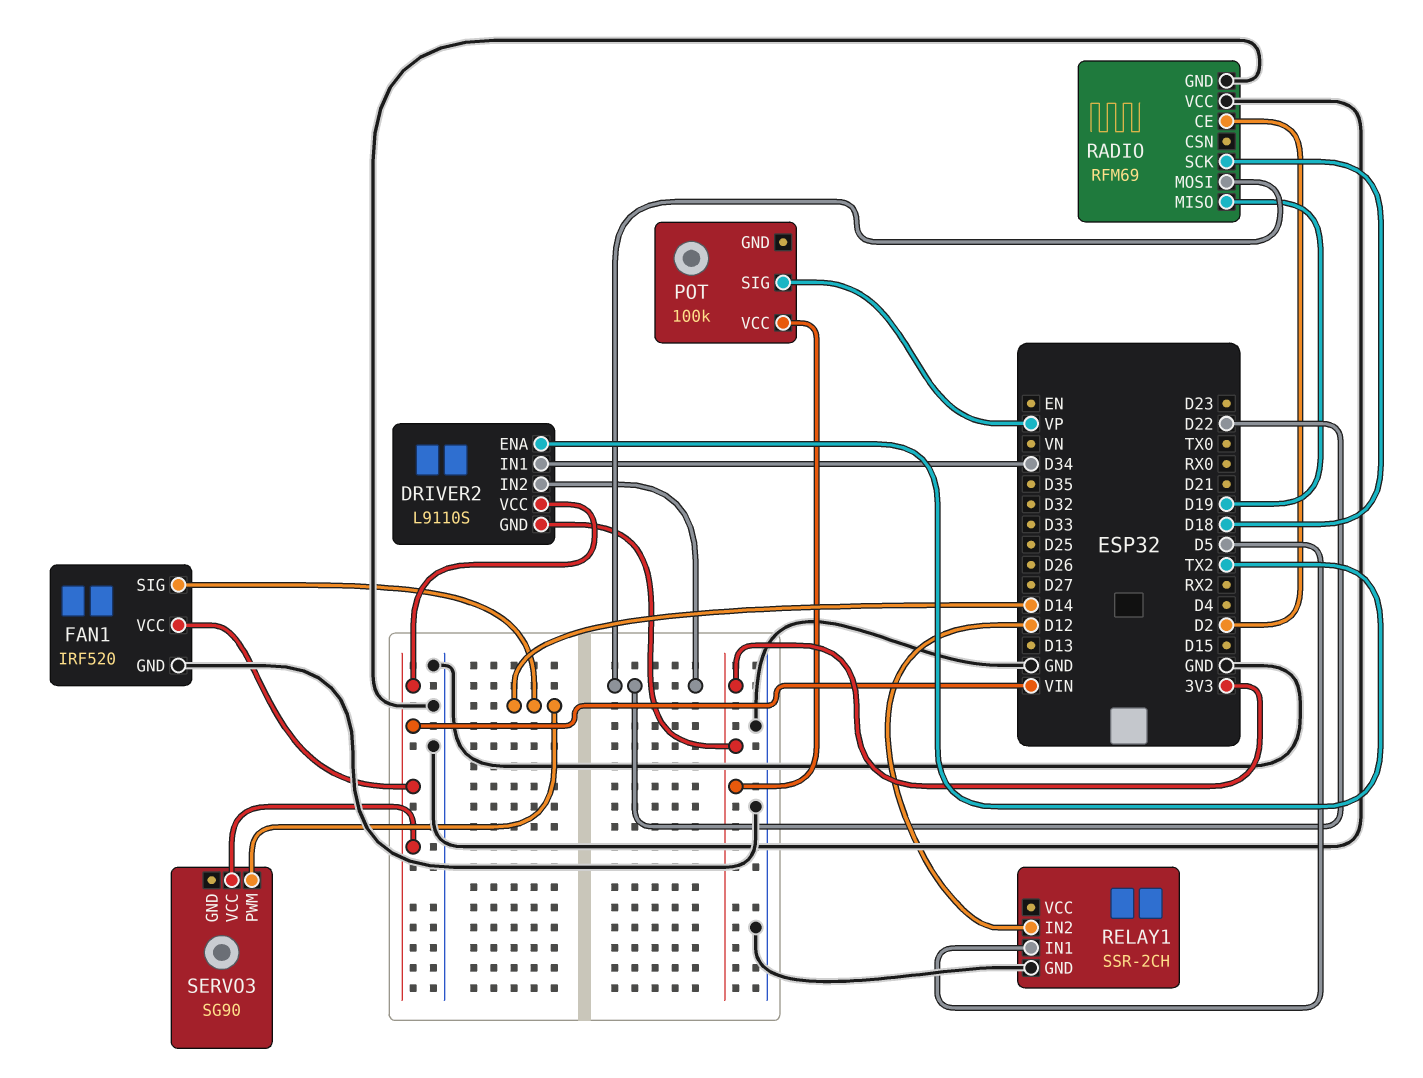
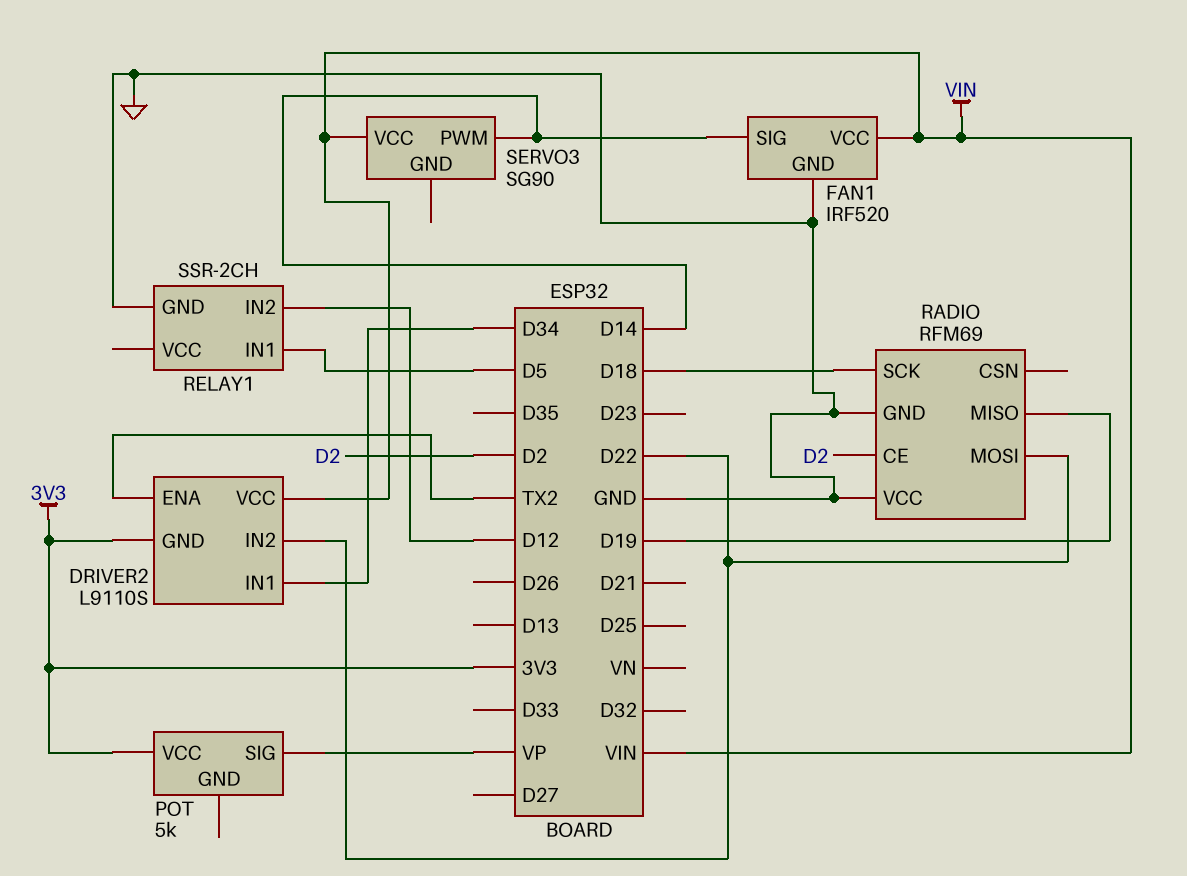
POT: 100k -> 5k

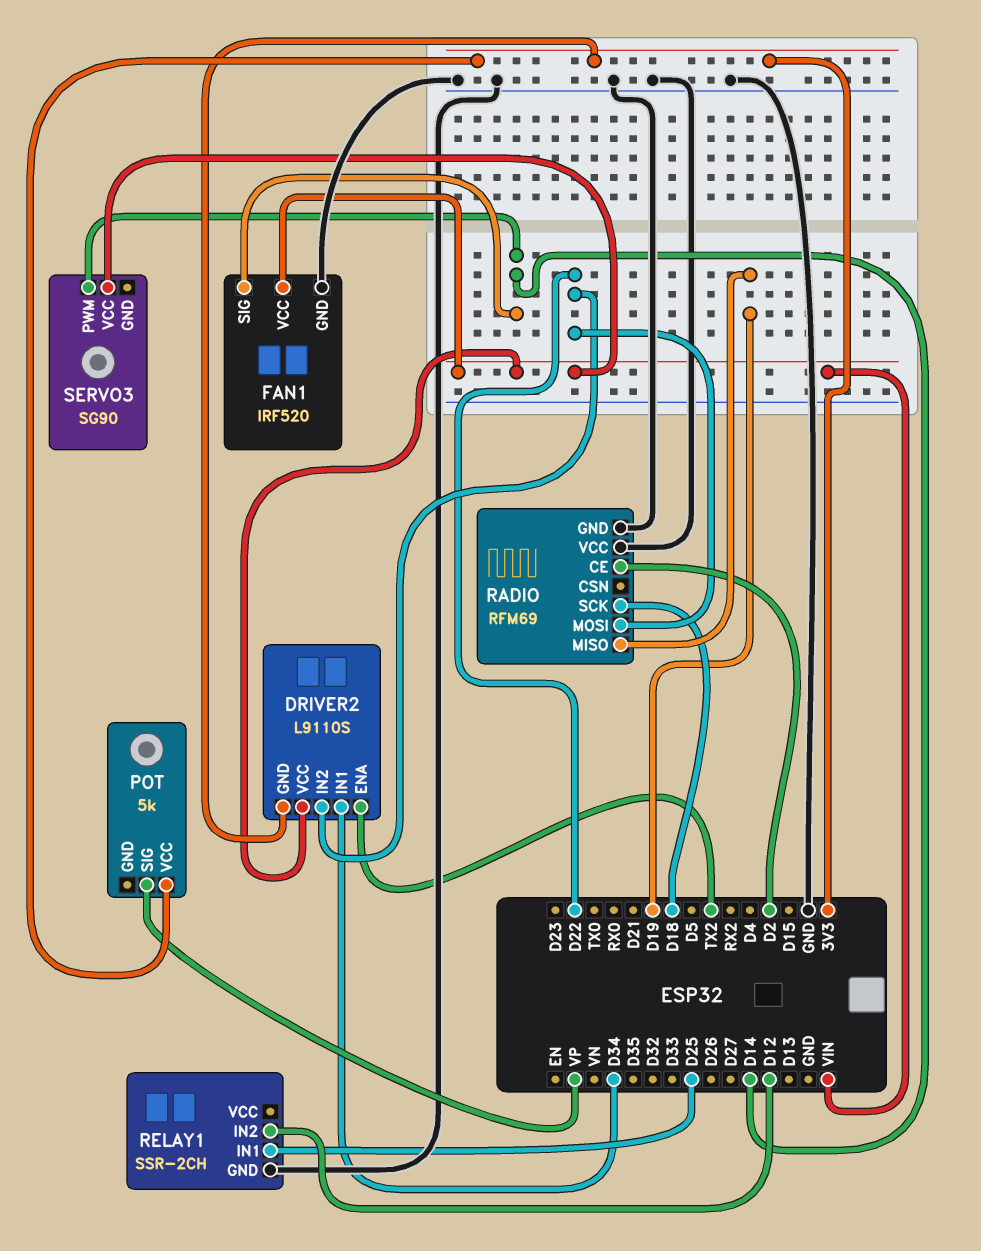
RELAY1 pin IN1: D5 -> D25

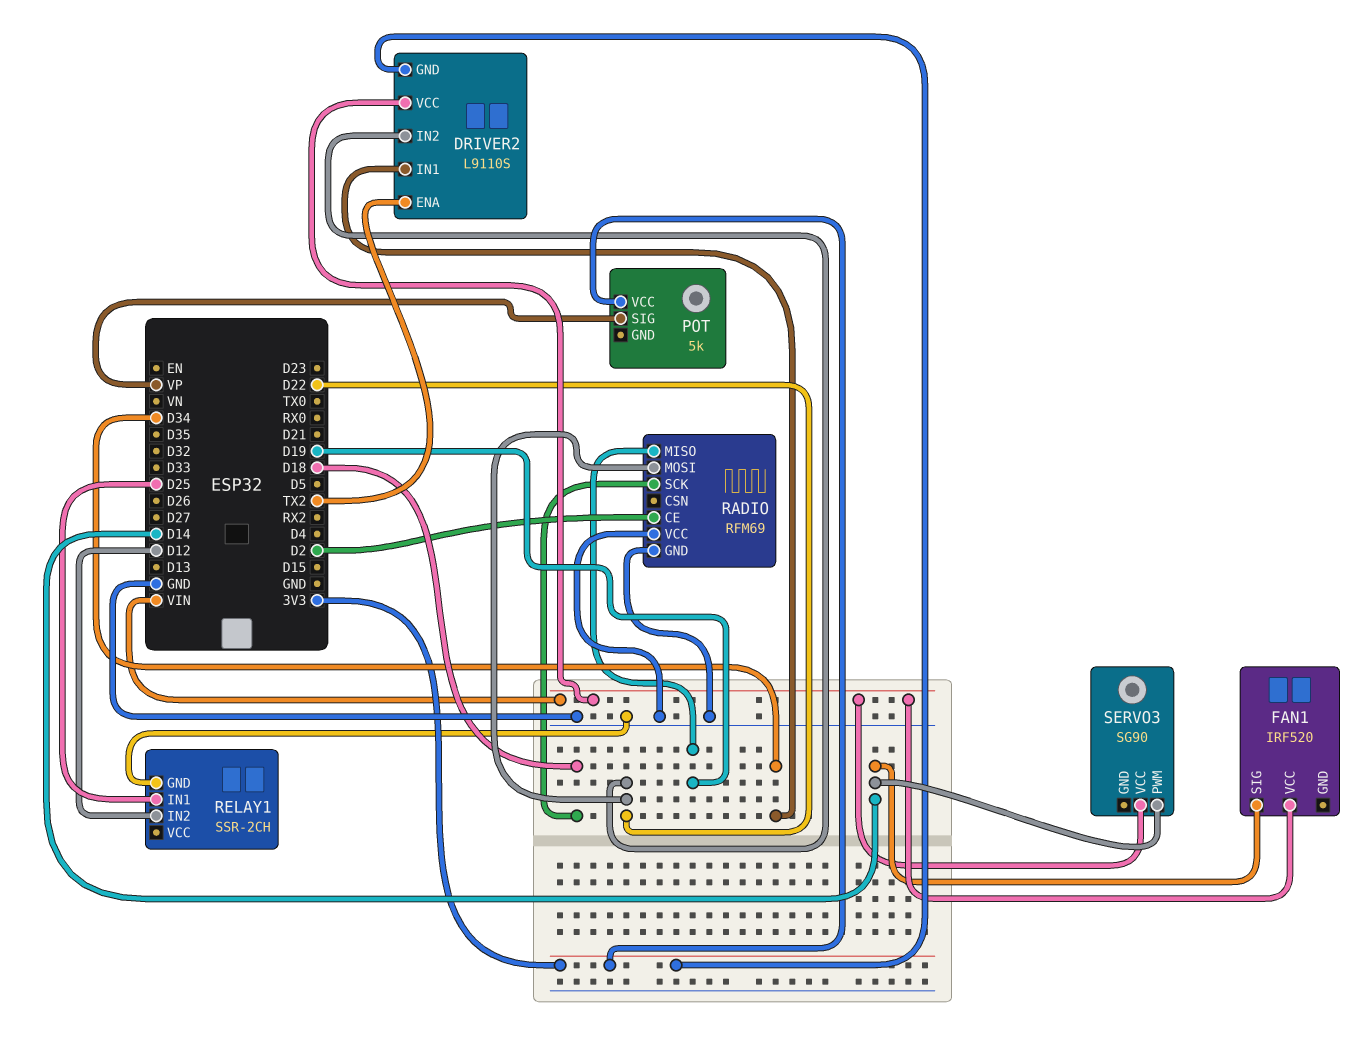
FAN1 pin GND: GND -> none

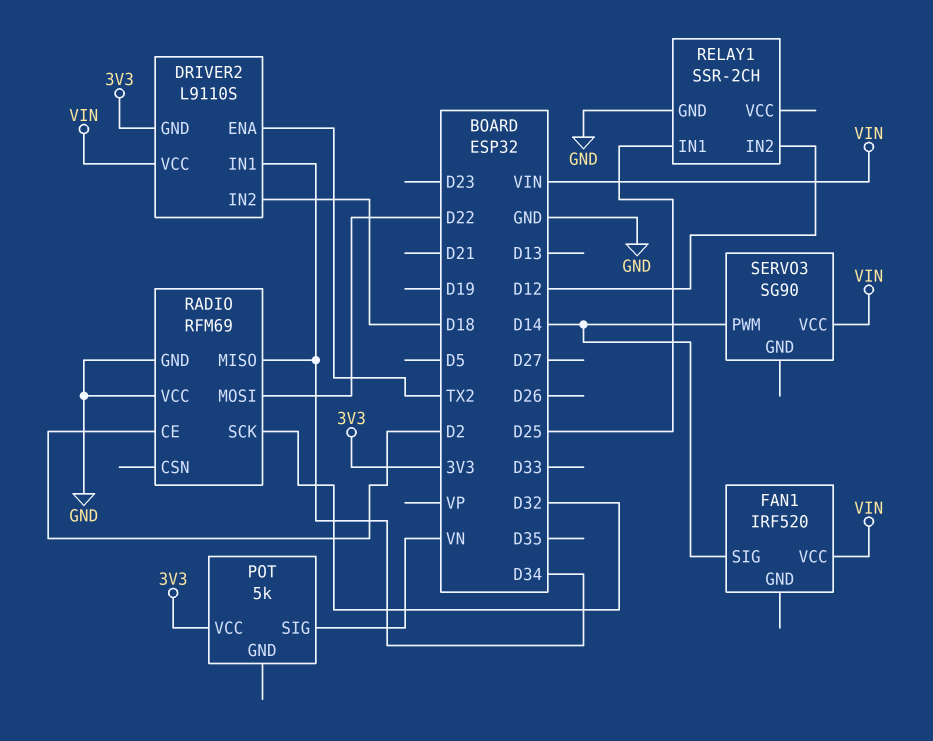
DRIVER2 pin IN2: D22 -> D18
POT pin SIG: VP -> VN
RADIO pin MISO: D19 -> D34
RADIO pin SCK: D18 -> D32

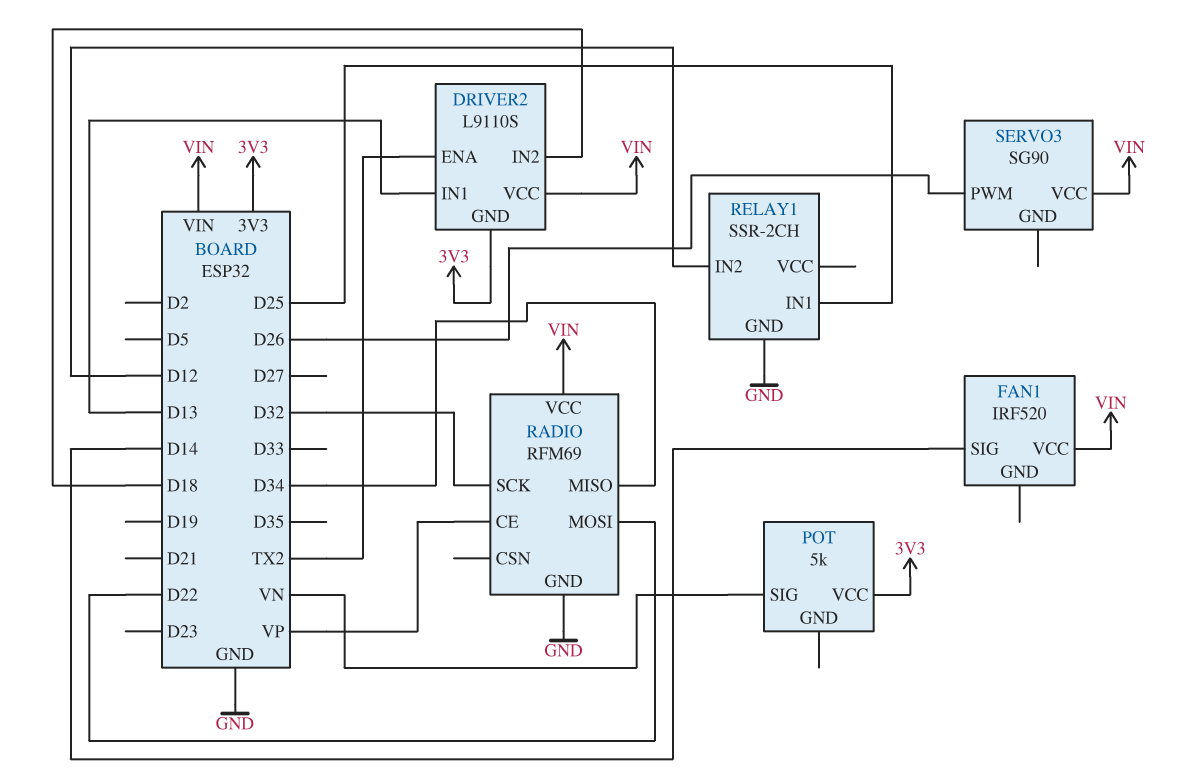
DRIVER2 pin IN1: D34 -> D13
RADIO pin CE: D2 -> VP
RADIO pin VCC: GND -> VIN
SERVO3 pin PWM: D14 -> D26

